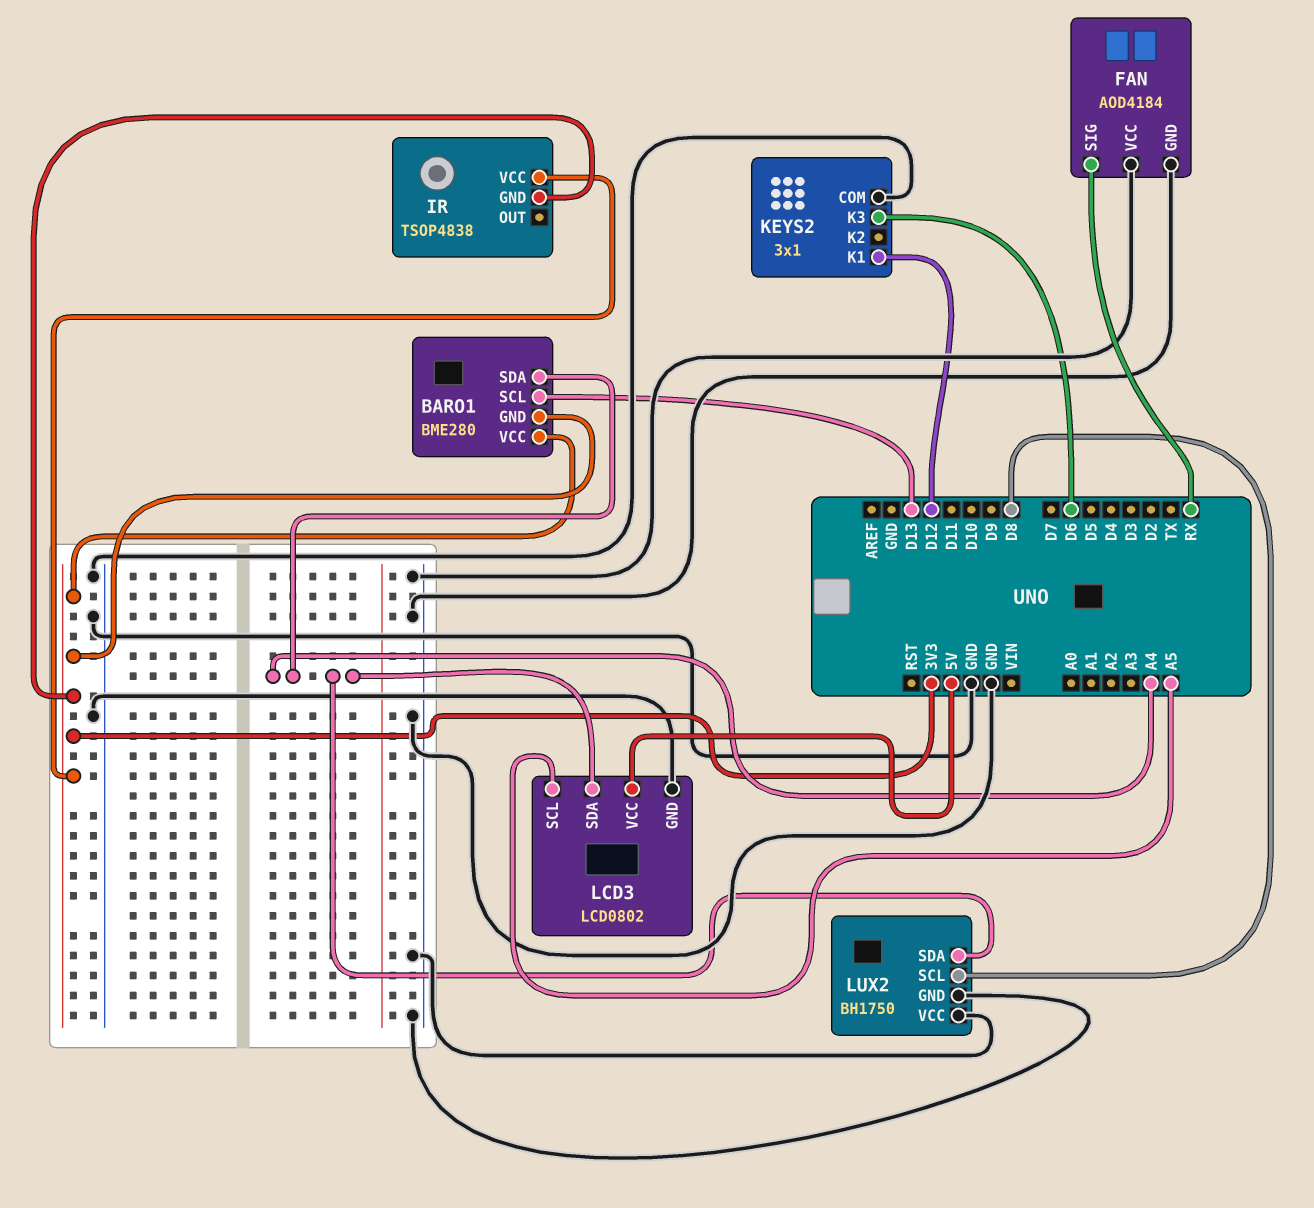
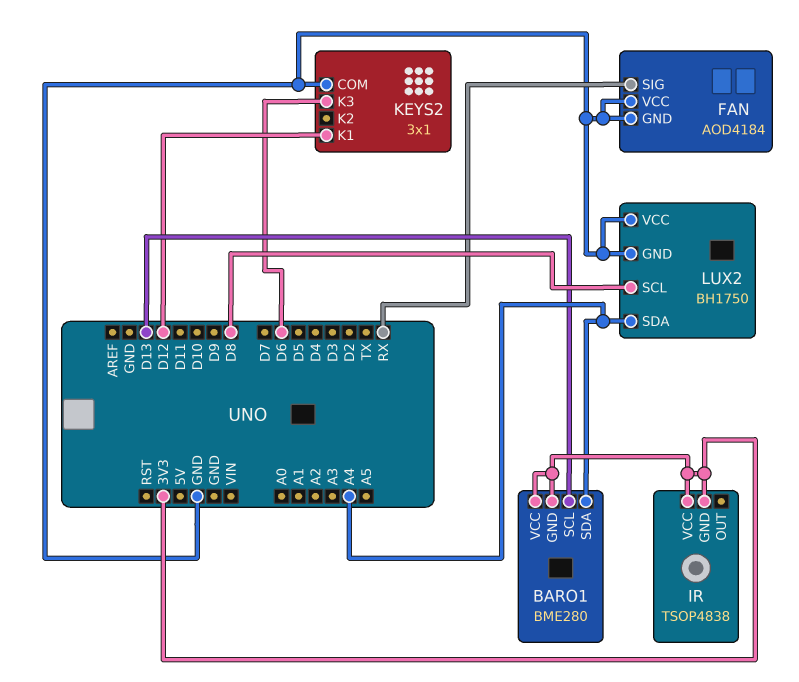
LCD3: LCD0802 -> none
LCD3 pin GND: GND -> none
LCD3 pin SCL: A5 -> none
LCD3 pin SDA: A4 -> none
LCD3 pin VCC: 5V -> none

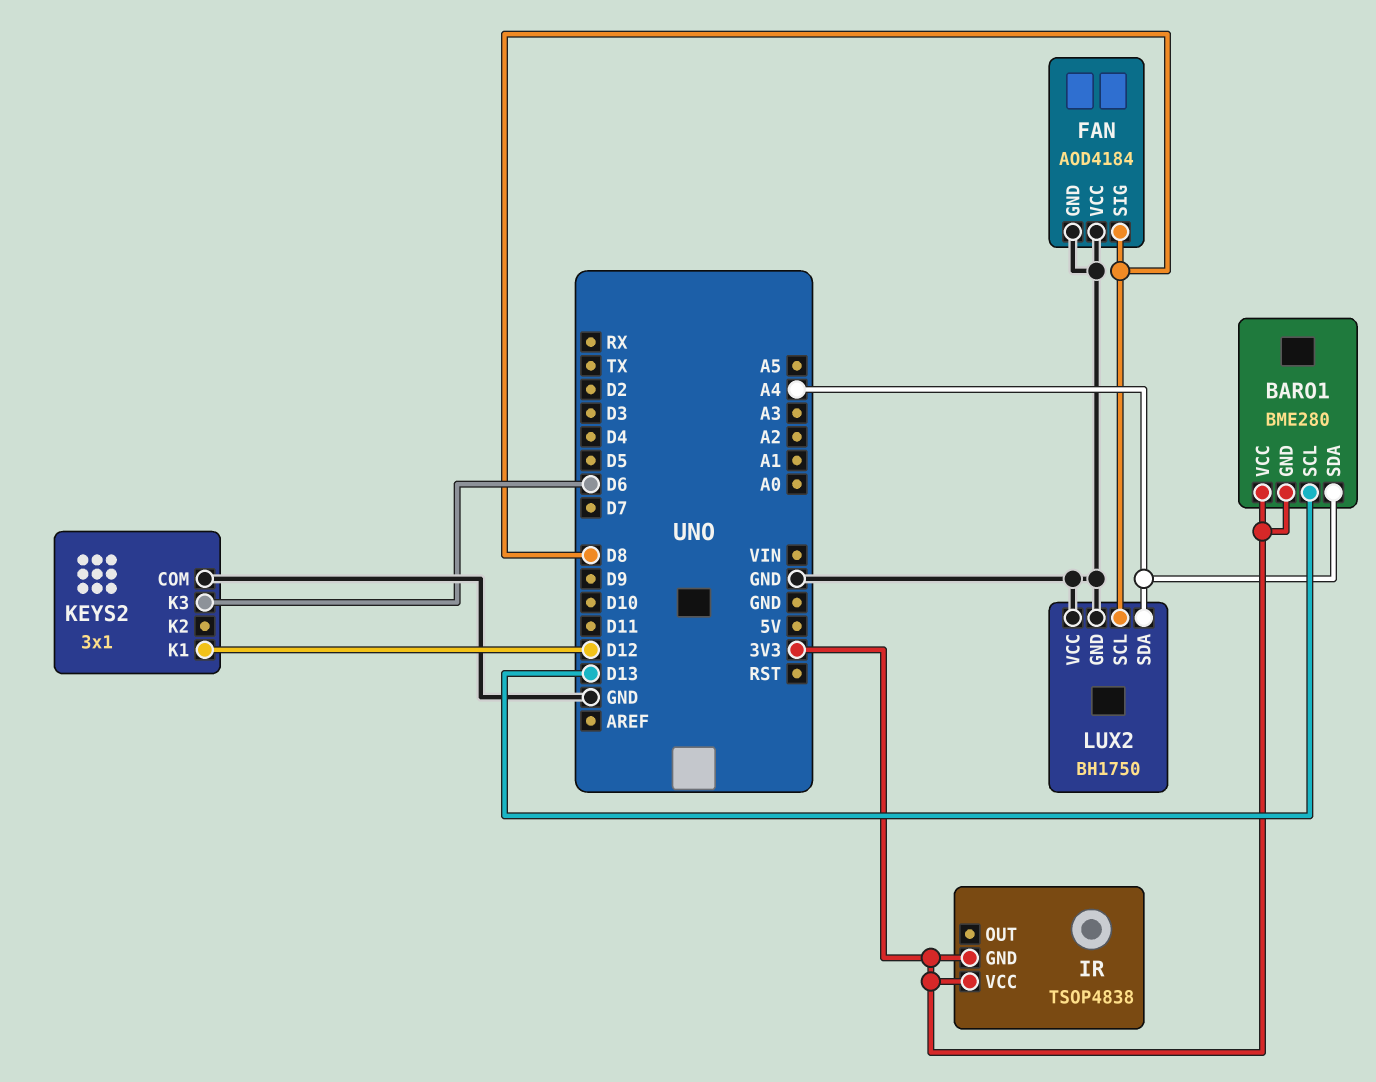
FAN pin SIG: RX -> D8

